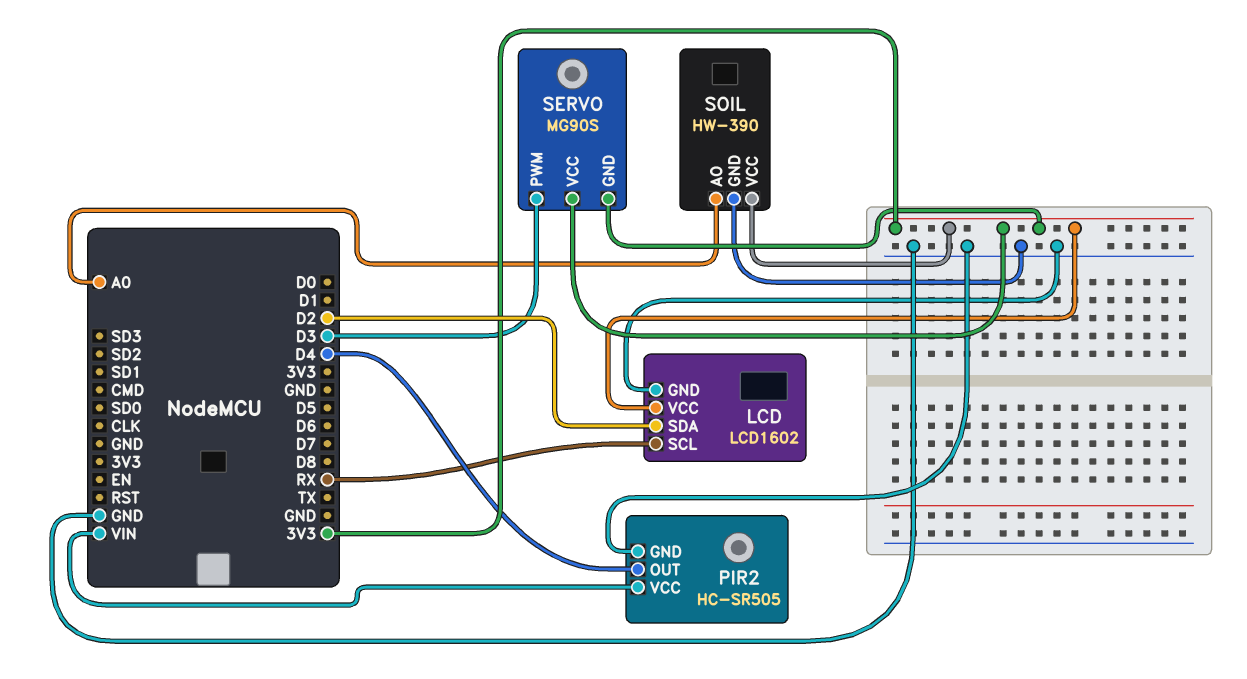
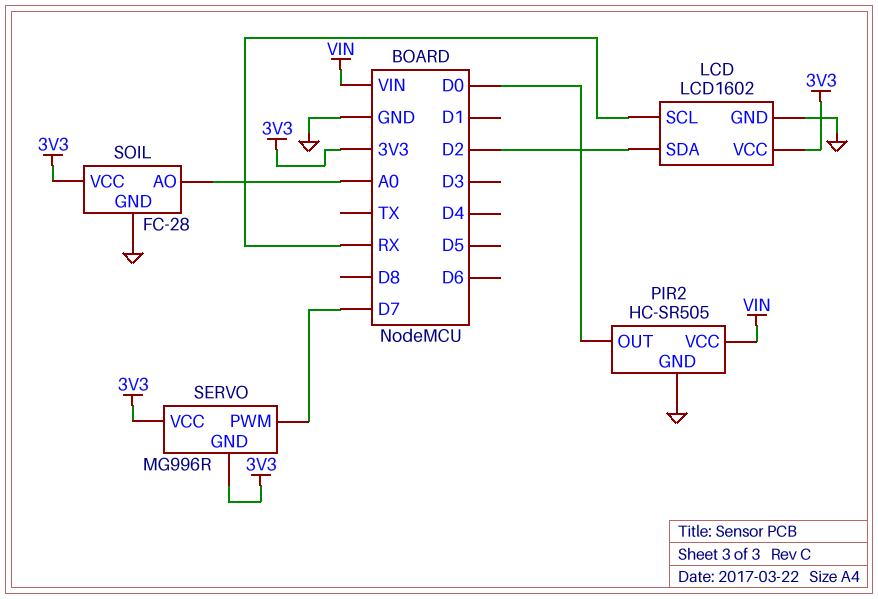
PIR2 pin OUT: D4 -> D0
SERVO: MG90S -> MG996R
SERVO pin PWM: D3 -> D7
SOIL: HW-390 -> FC-28

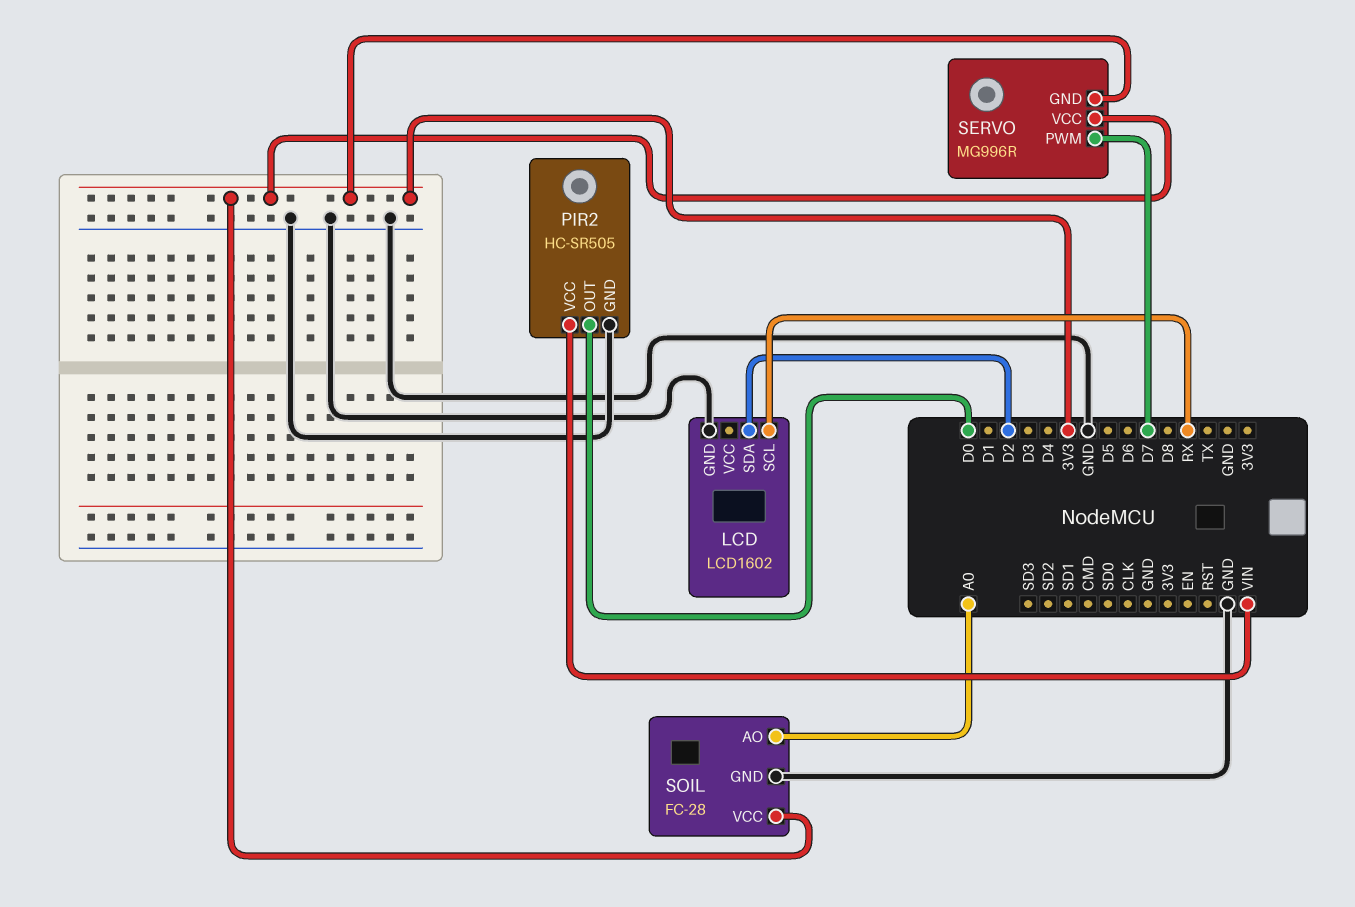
LCD pin VCC: 3V3 -> none

